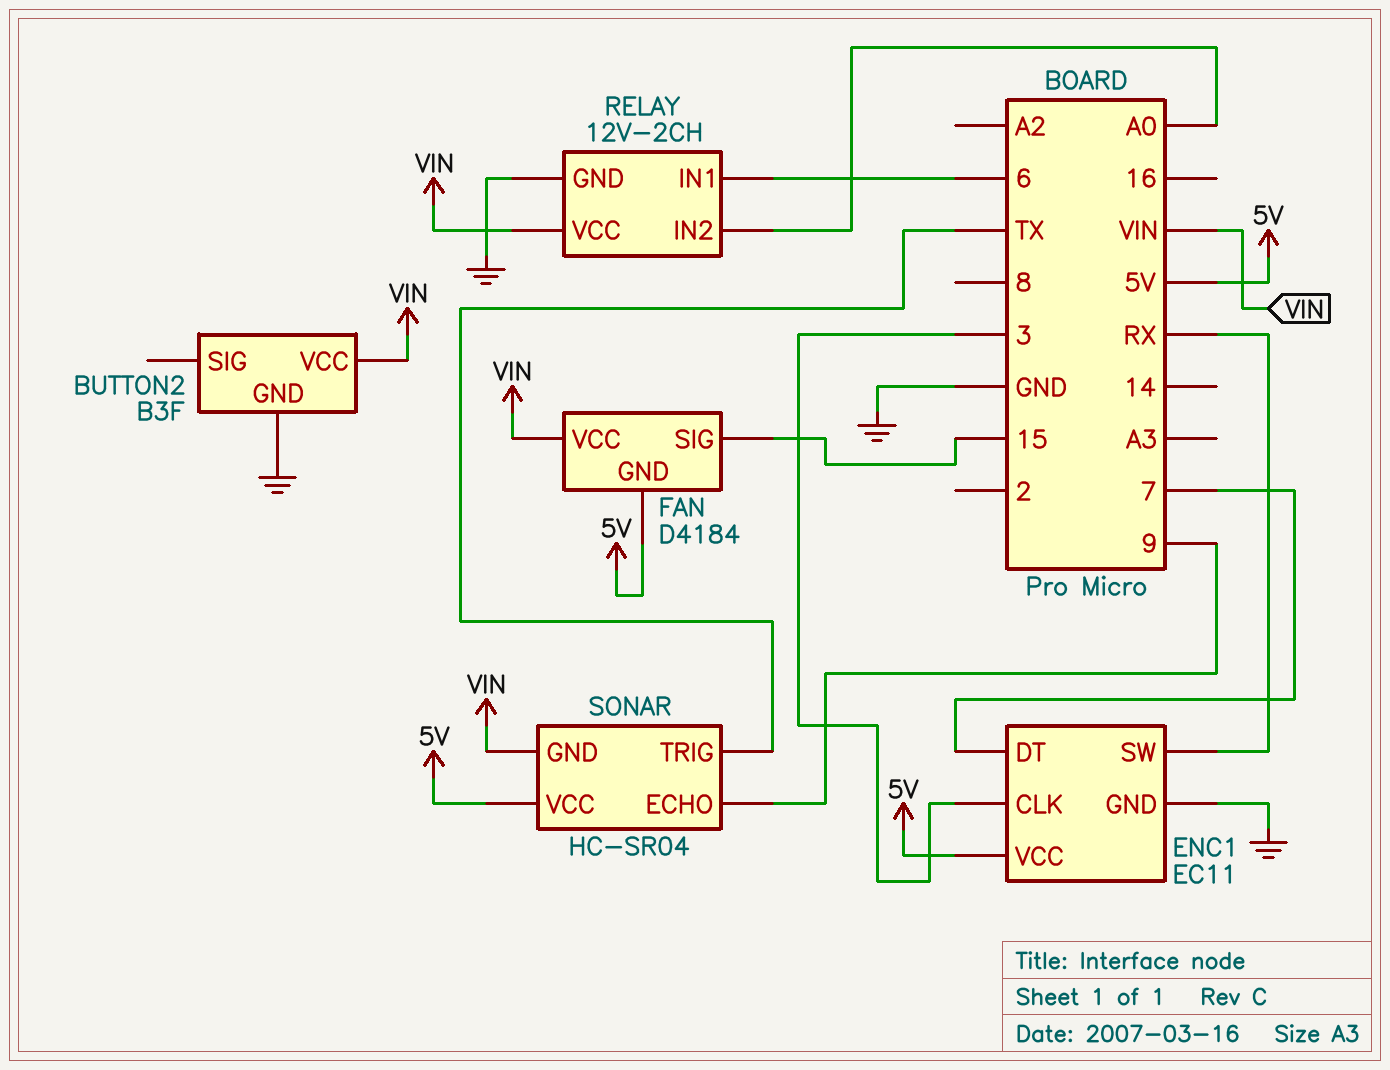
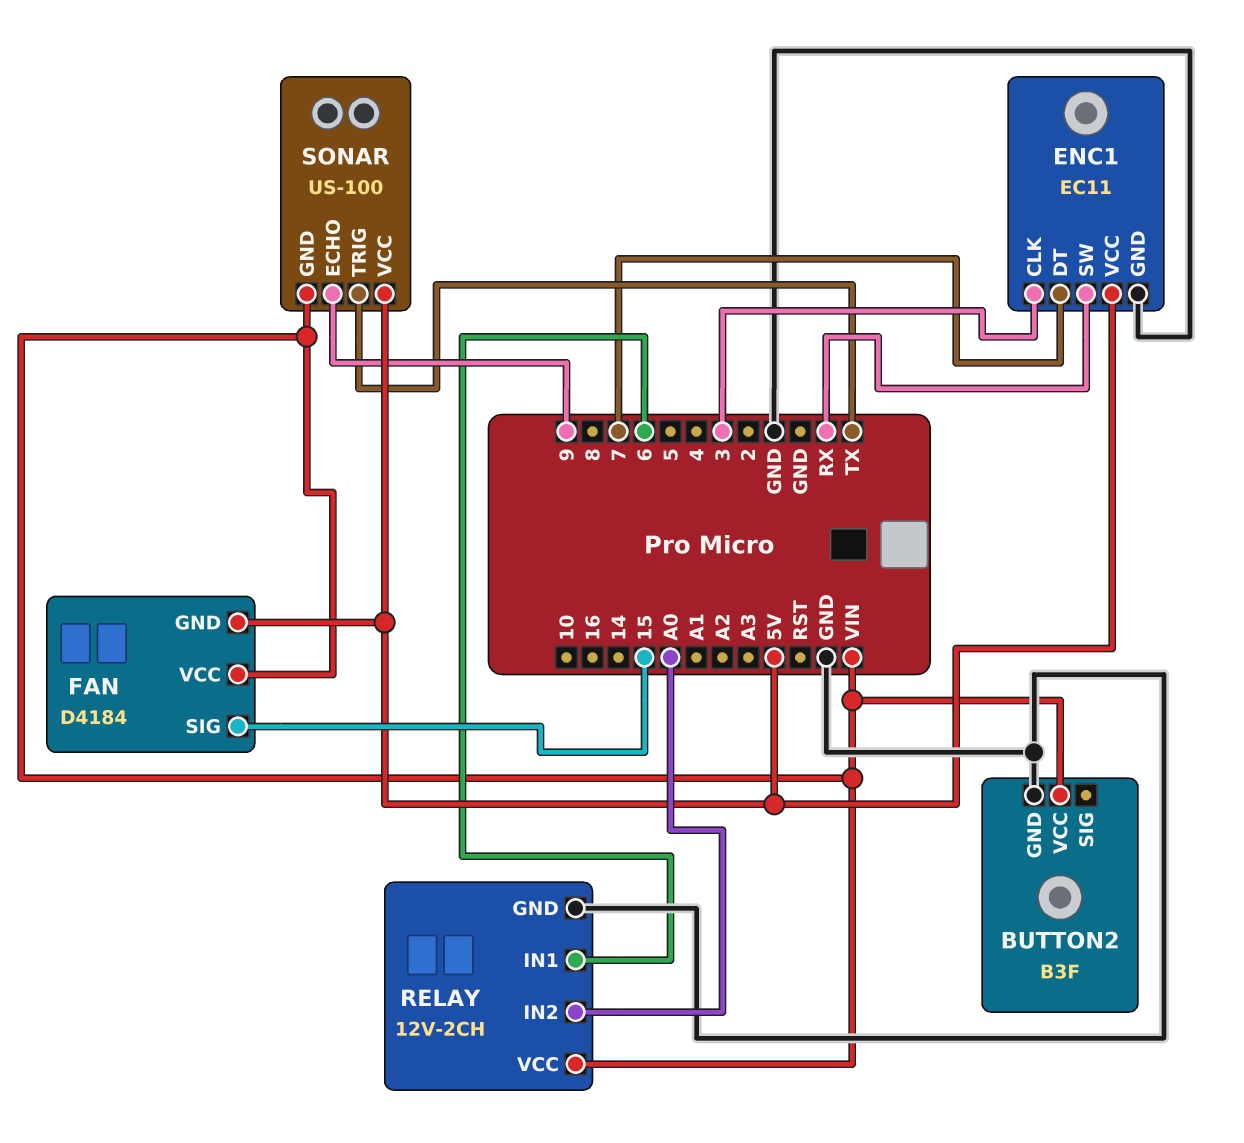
SONAR: HC-SR04 -> US-100

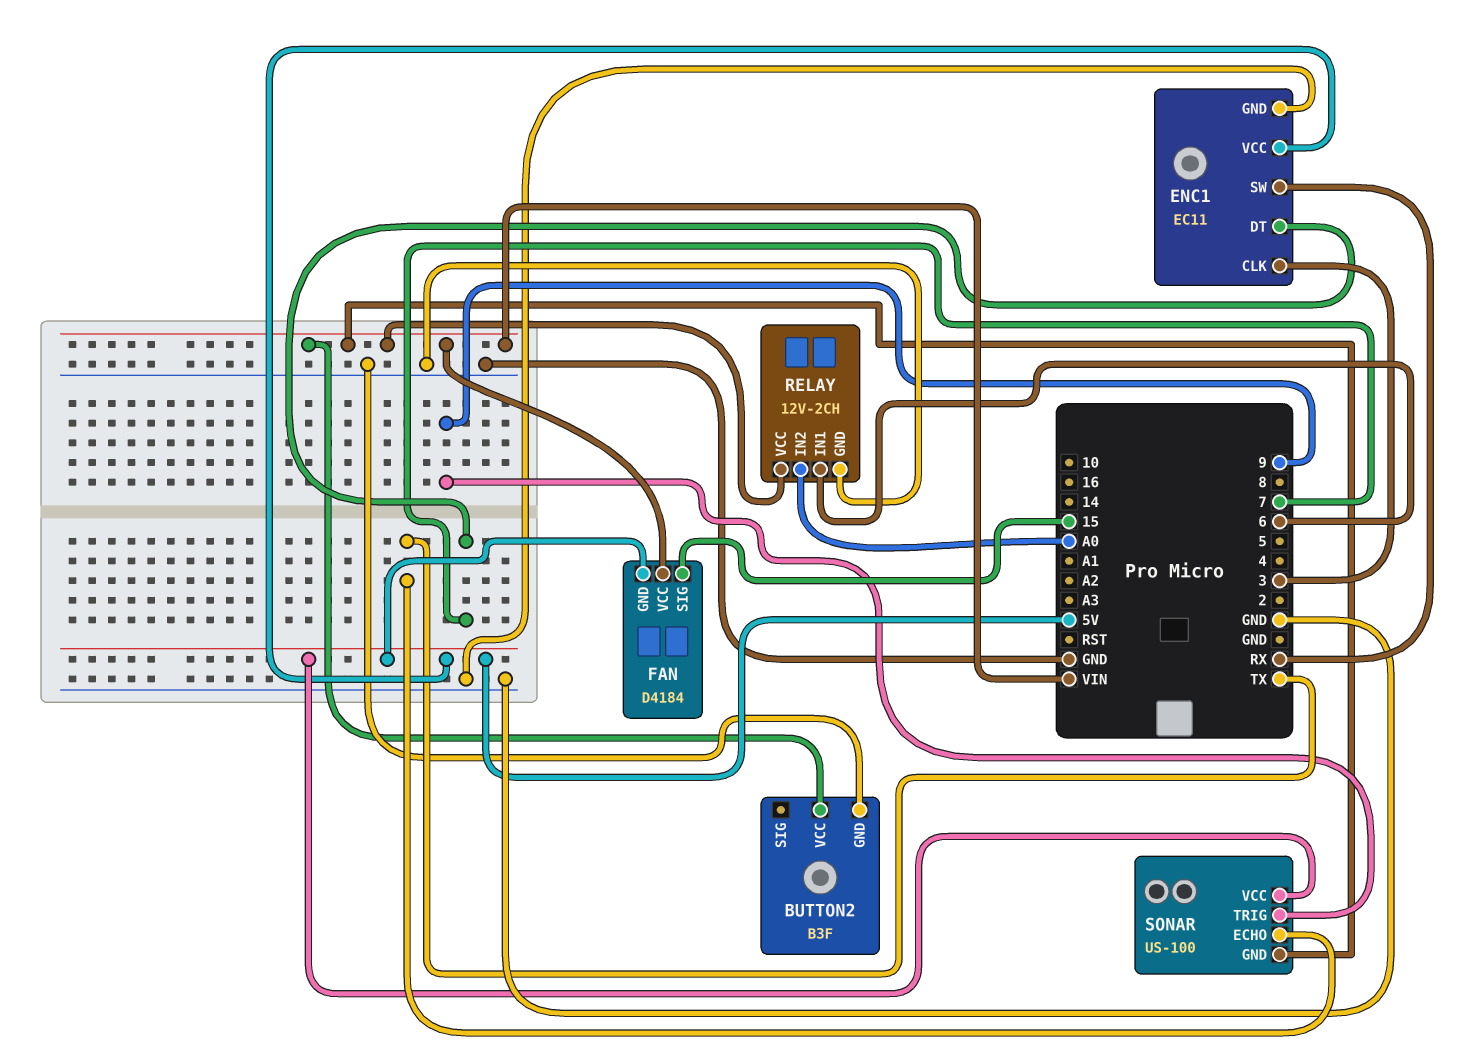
SONAR pin ECHO: 9 -> TX
SONAR pin TRIG: TX -> 9

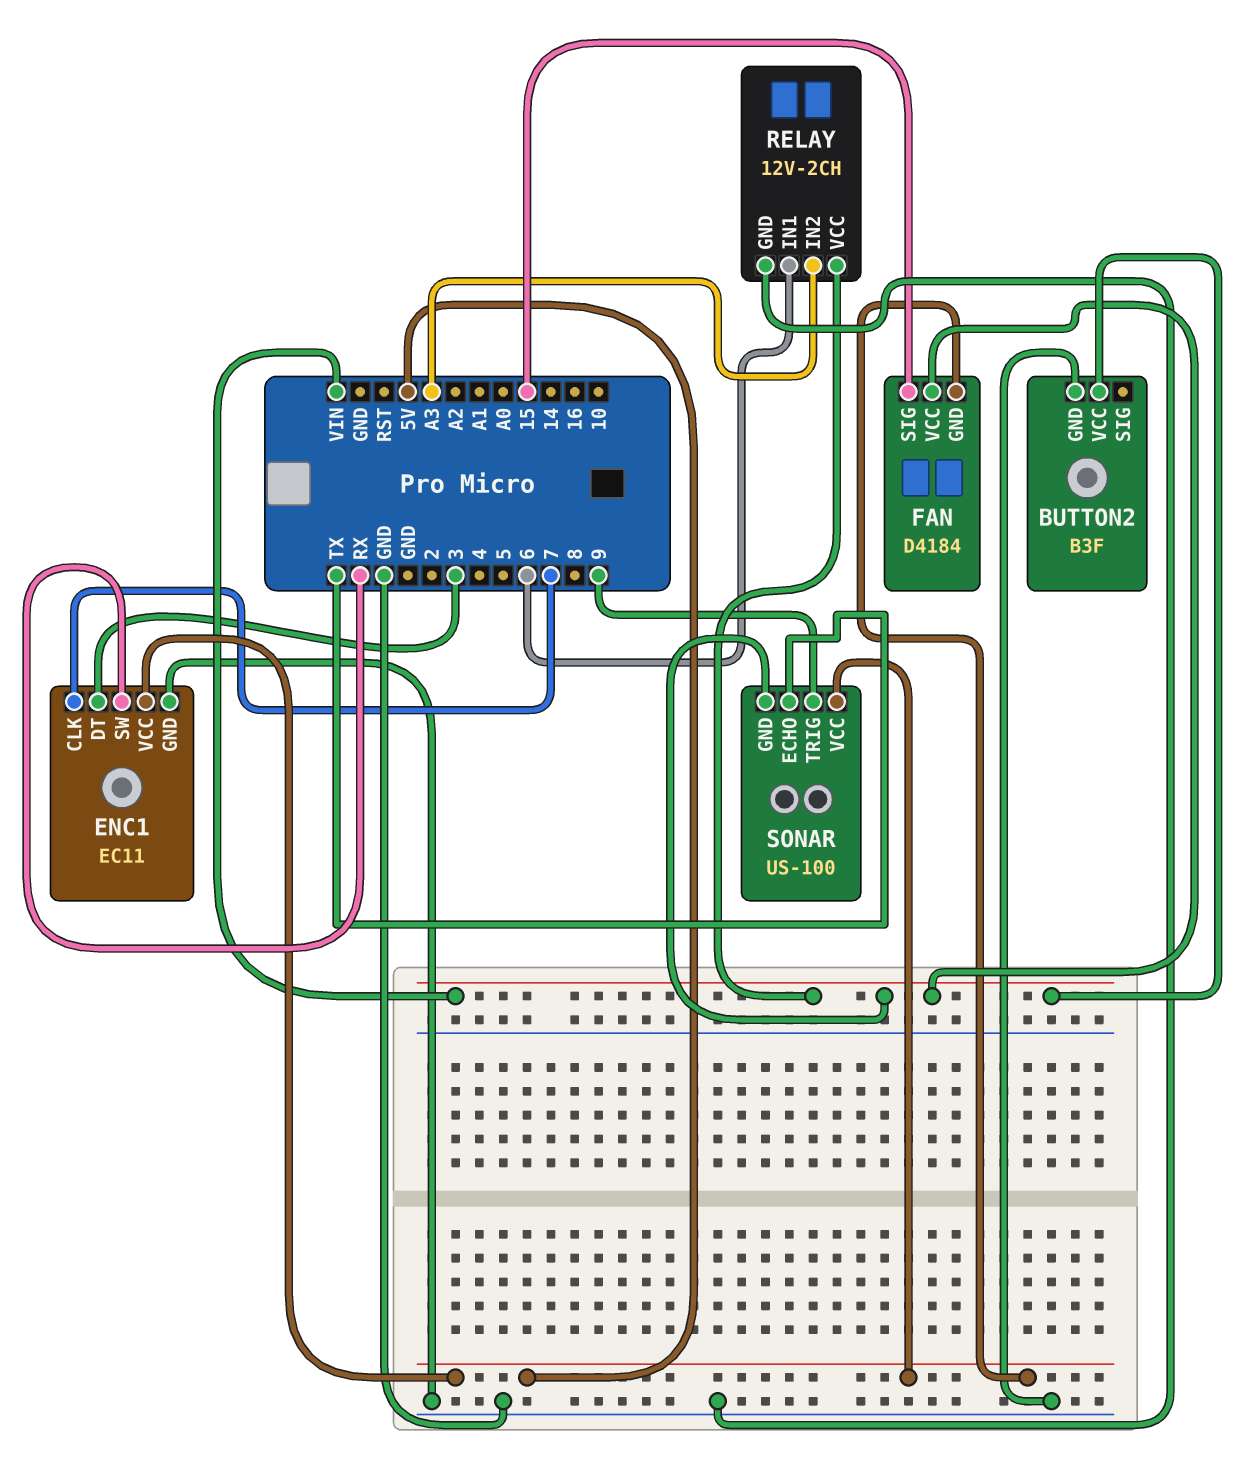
ENC1 pin CLK: 3 -> 7
ENC1 pin DT: 7 -> 3
RELAY pin IN2: A0 -> A3

